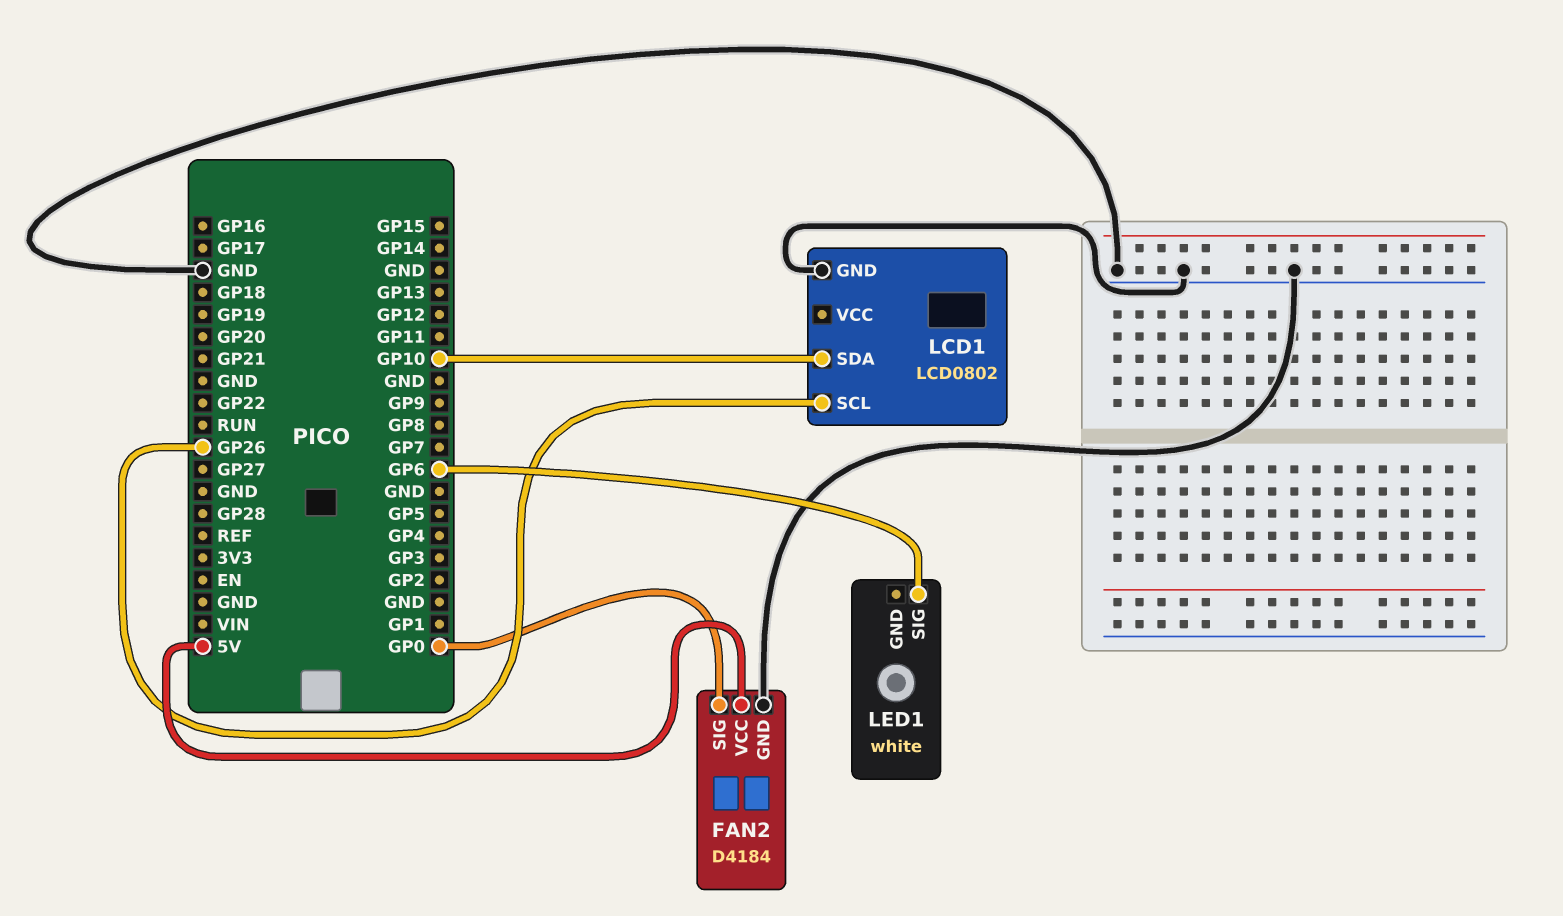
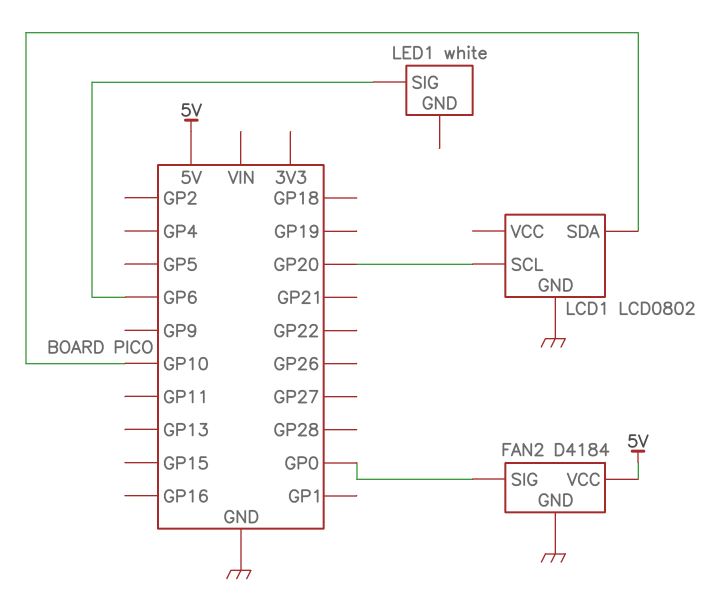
LCD1 pin SCL: GP26 -> GP20

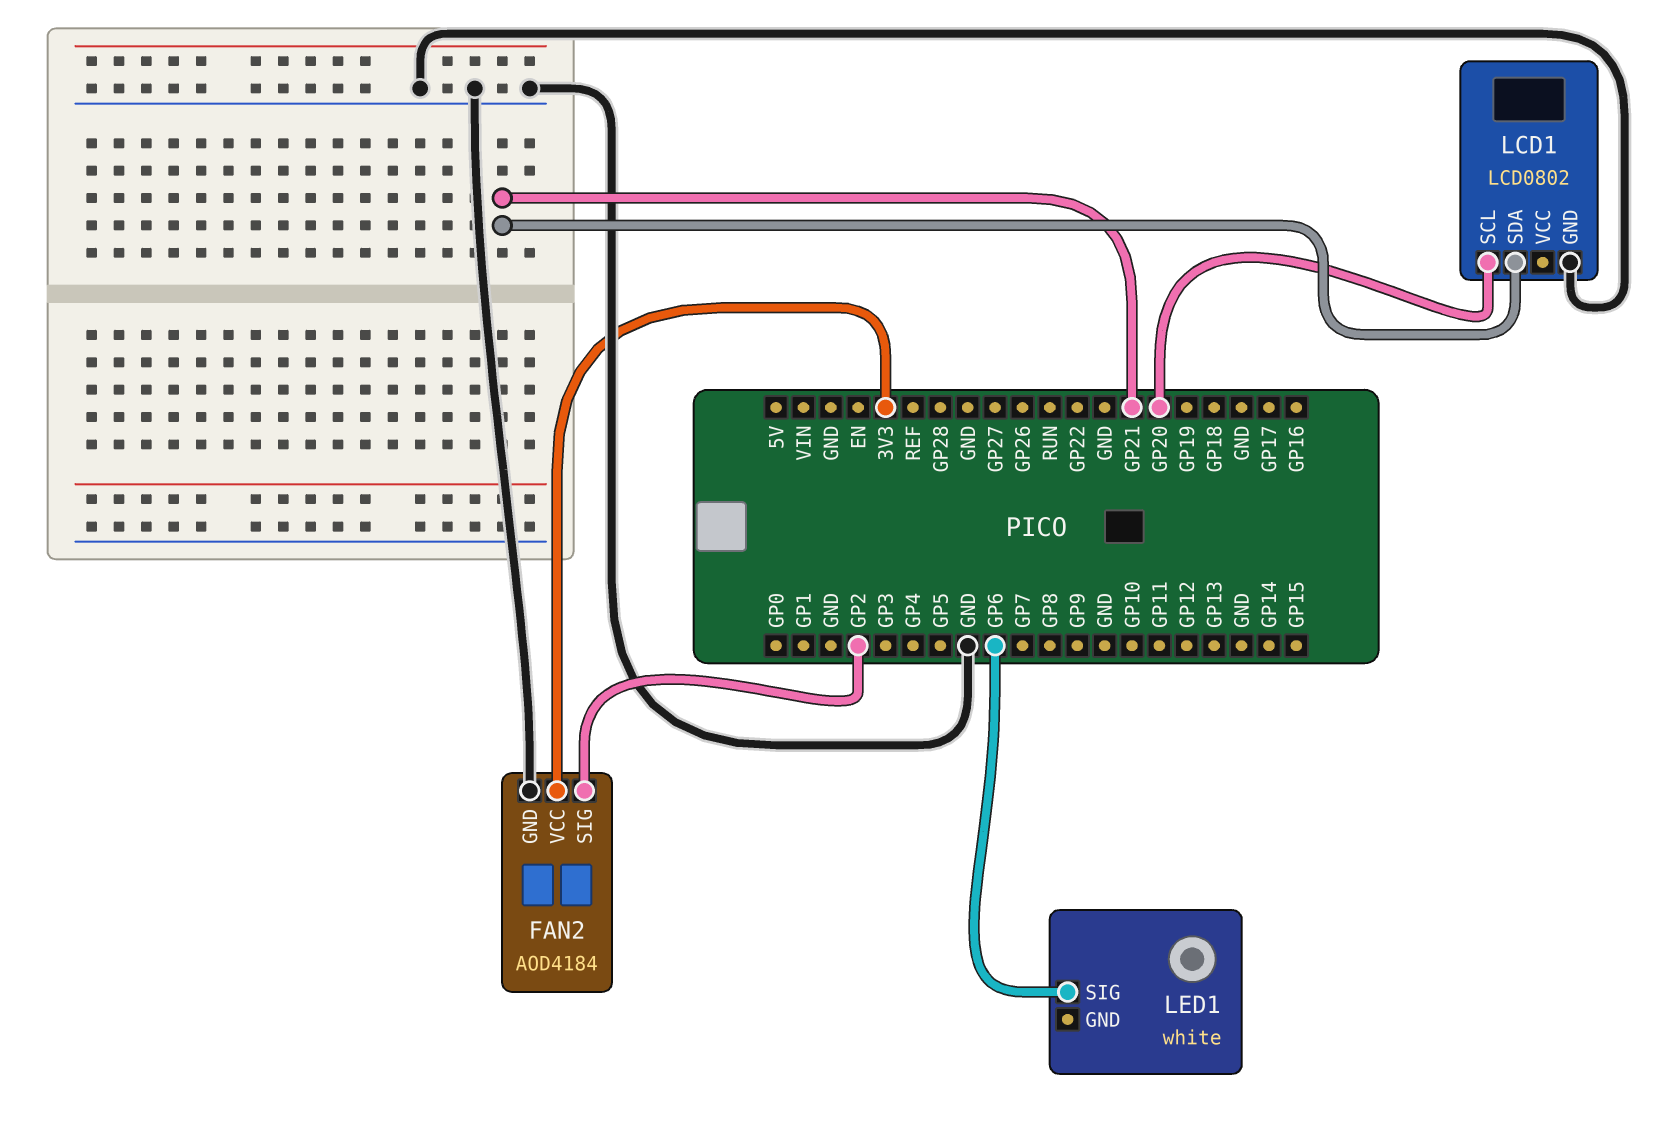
FAN2: D4184 -> AOD4184
FAN2 pin SIG: GP0 -> GP2
FAN2 pin VCC: 5V -> 3V3
LCD1 pin SDA: GP10 -> GP21

